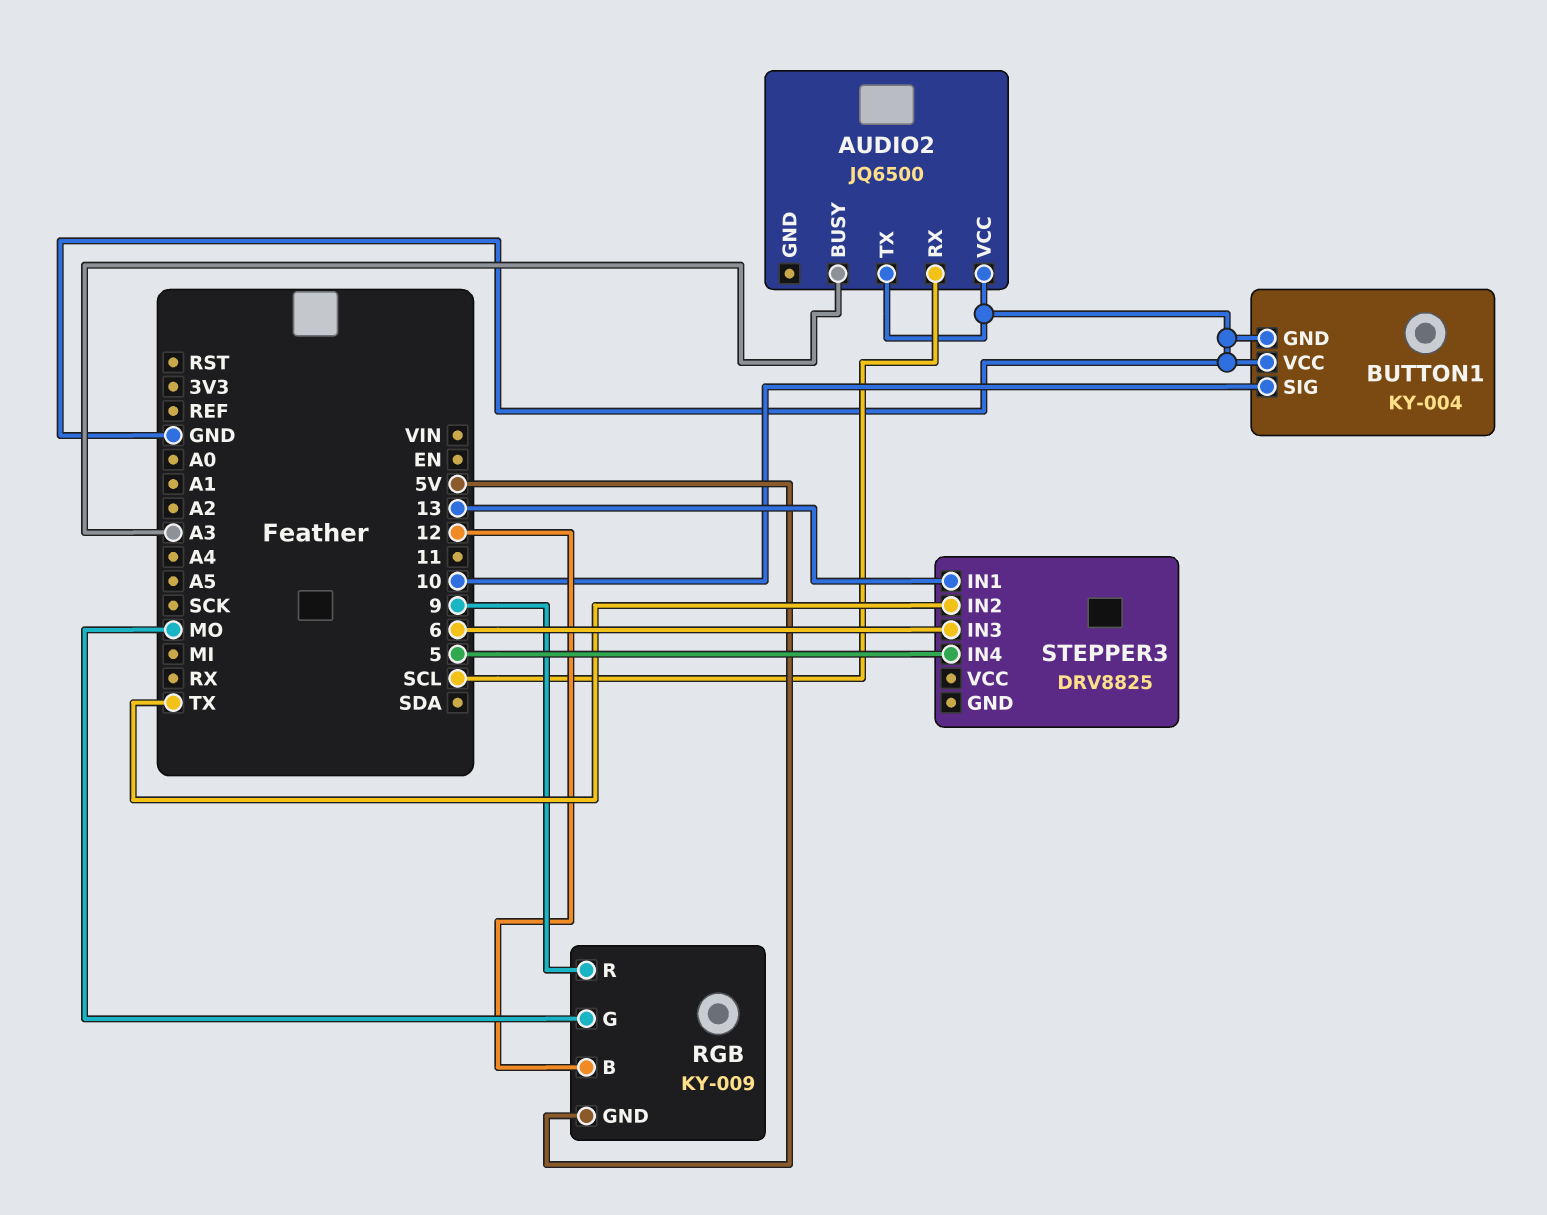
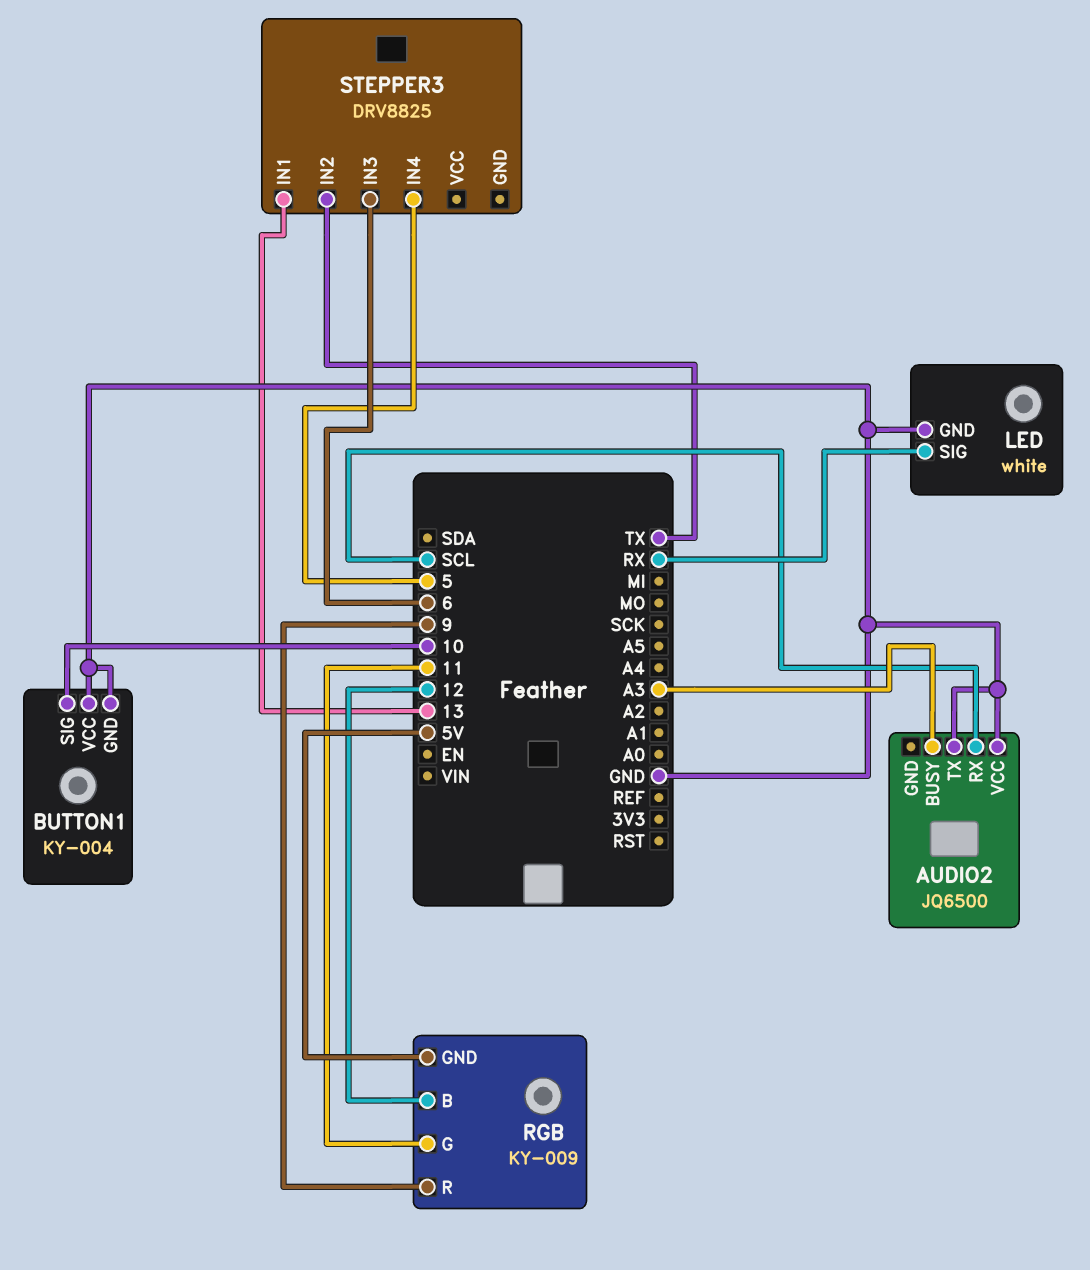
LED: none -> white
LED pin GND: none -> GND
LED pin SIG: none -> RX
RGB pin G: MO -> 11

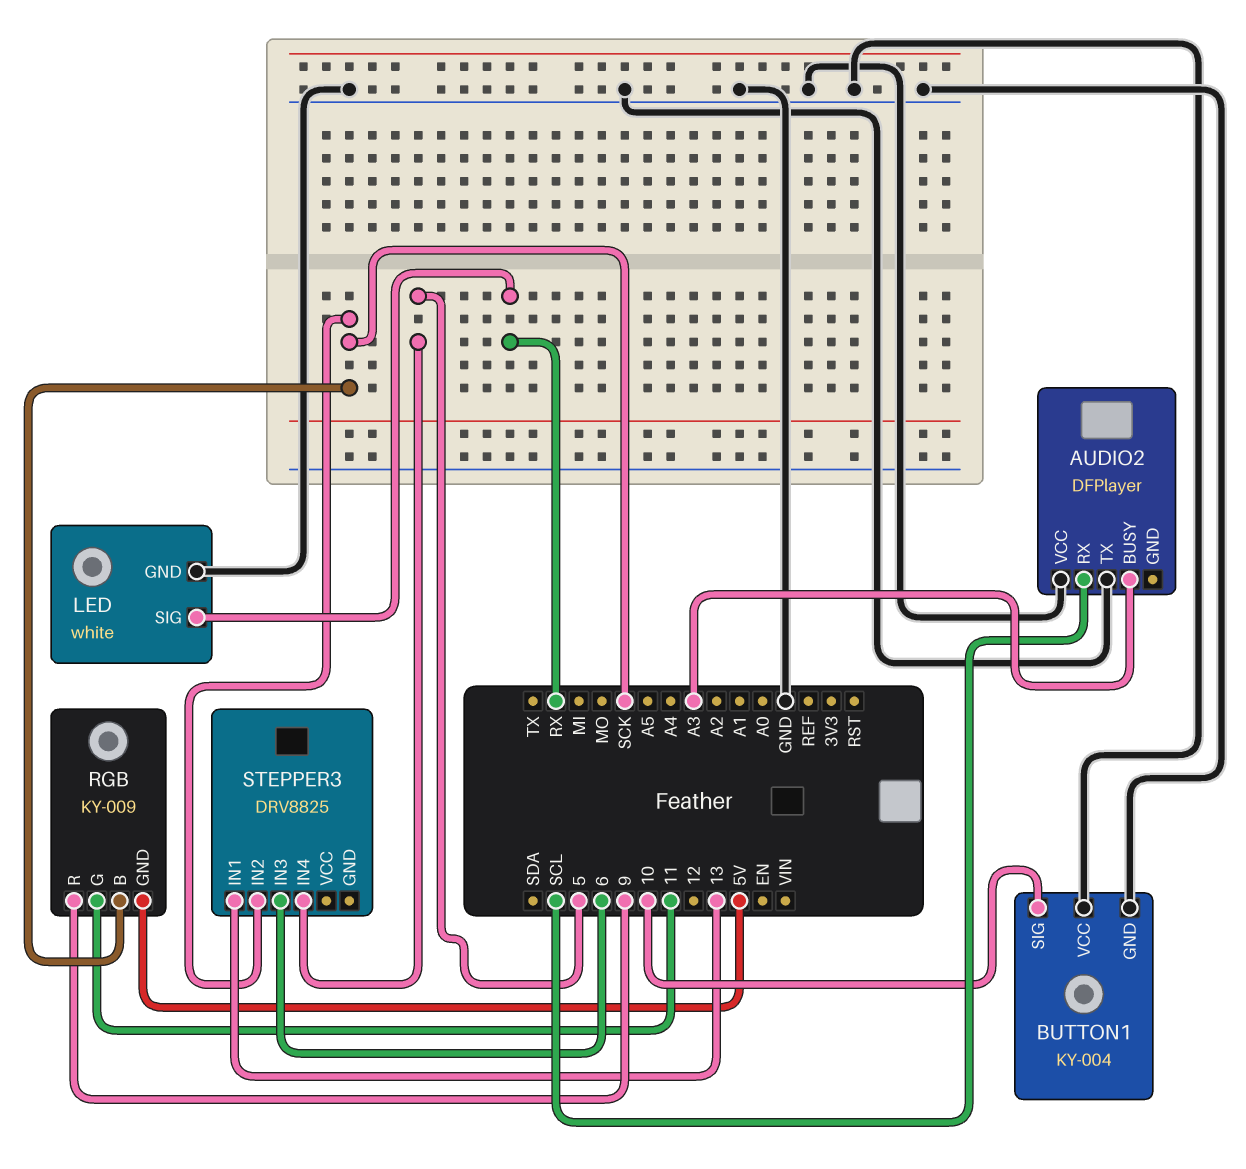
AUDIO2: JQ6500 -> DFPlayer
RGB pin B: 12 -> SCK
STEPPER3 pin IN2: TX -> SCK

